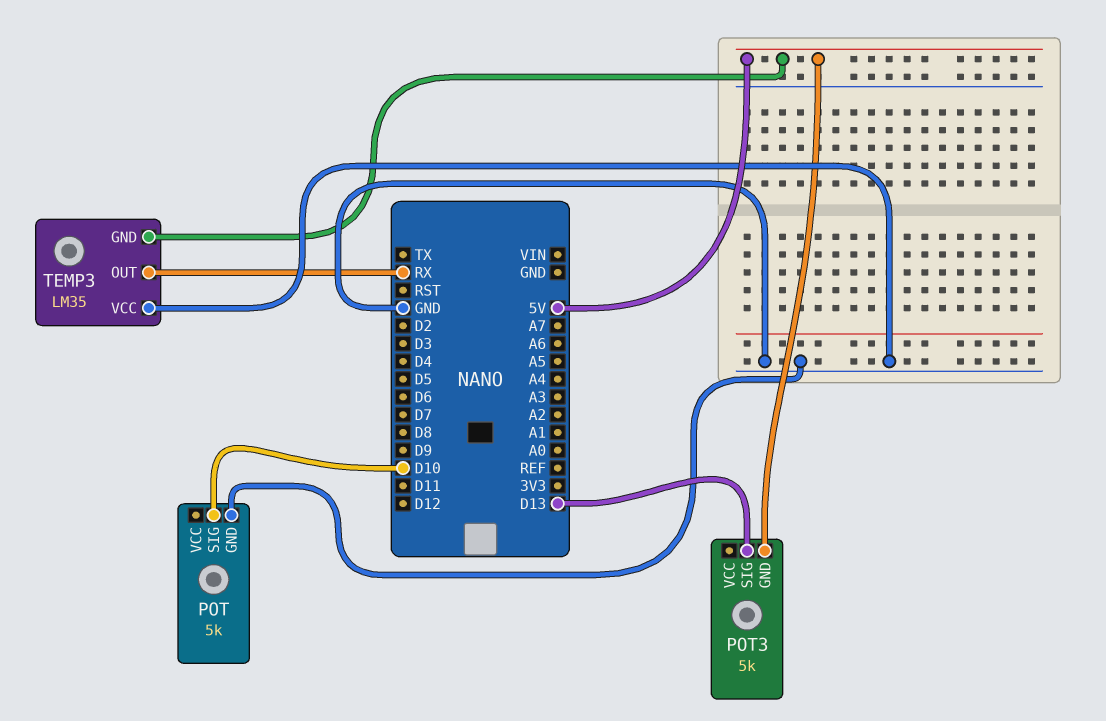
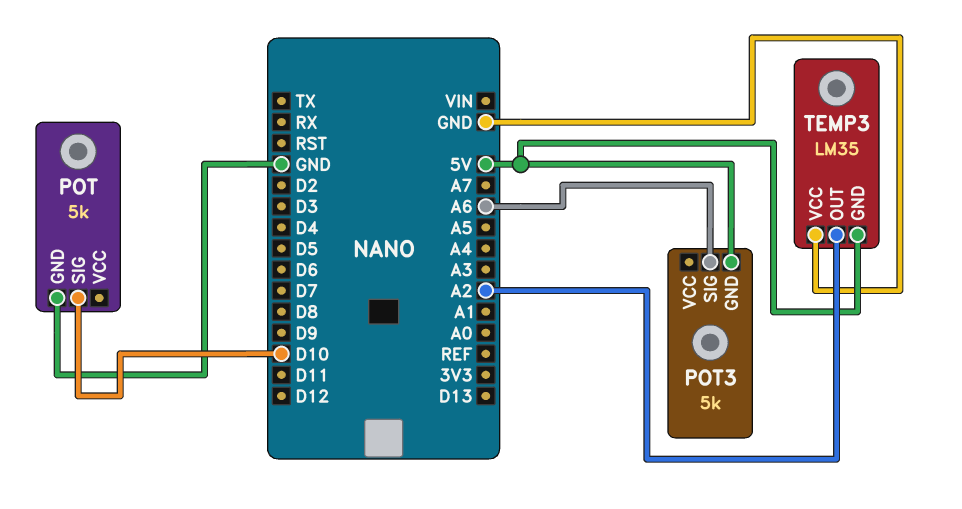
POT3 pin SIG: D13 -> A6
TEMP3 pin OUT: RX -> A2

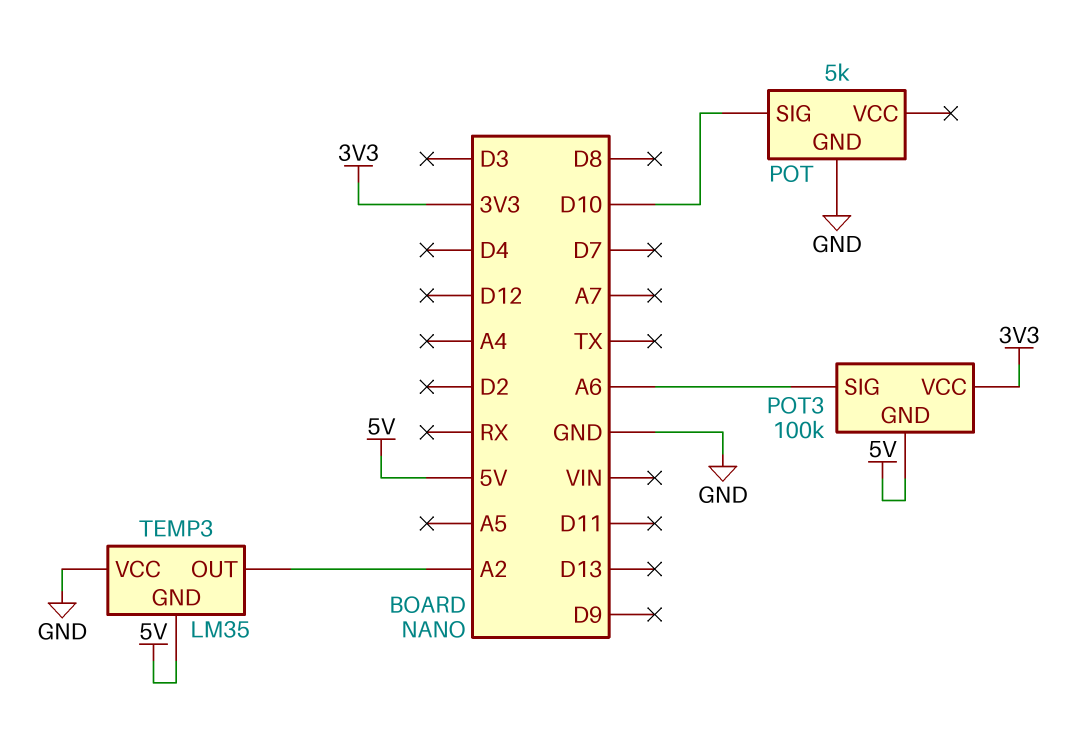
POT3: 5k -> 100k
POT3 pin VCC: none -> 3V3

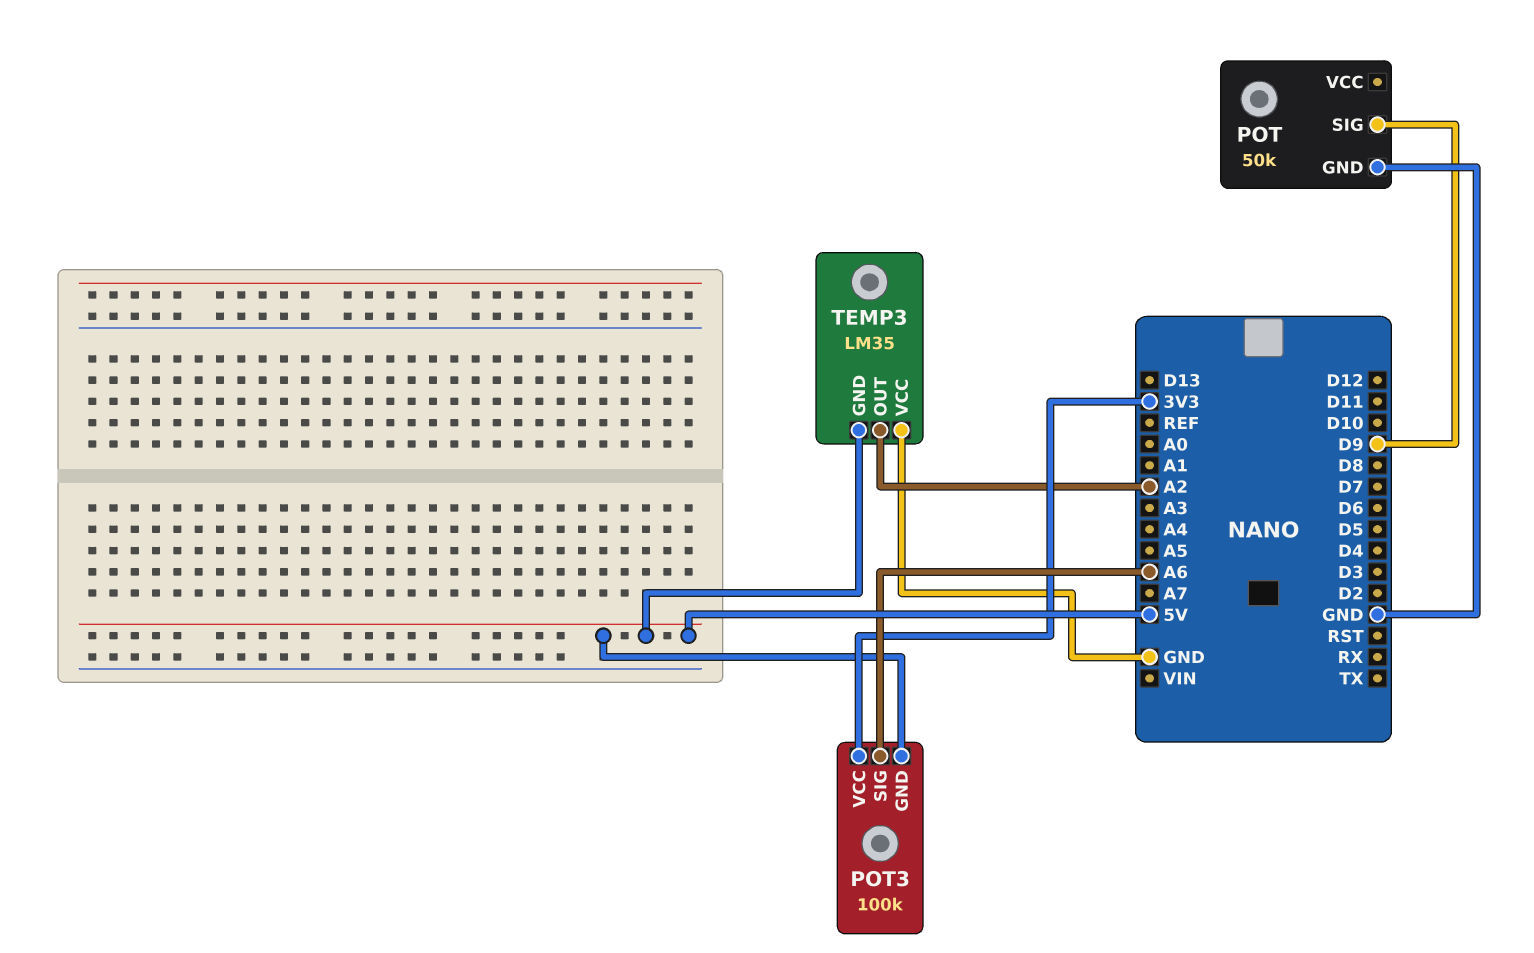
POT: 5k -> 50k
POT pin SIG: D10 -> D9

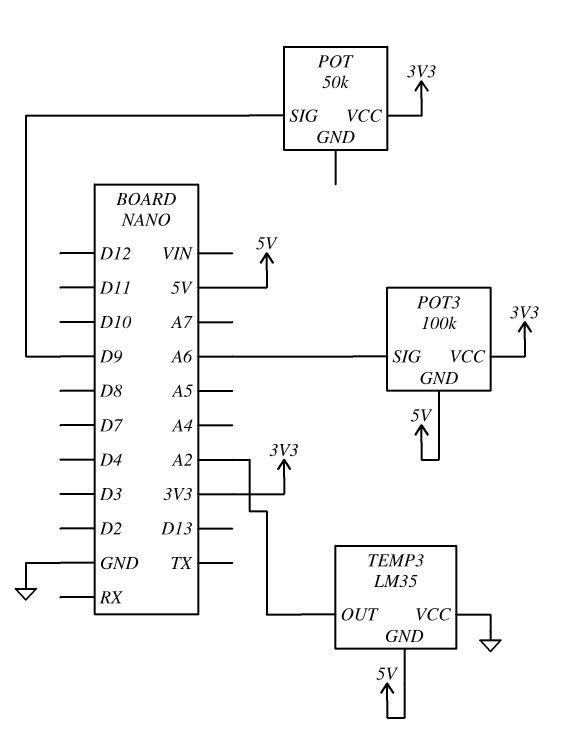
POT pin GND: GND -> none
POT pin VCC: none -> 3V3

